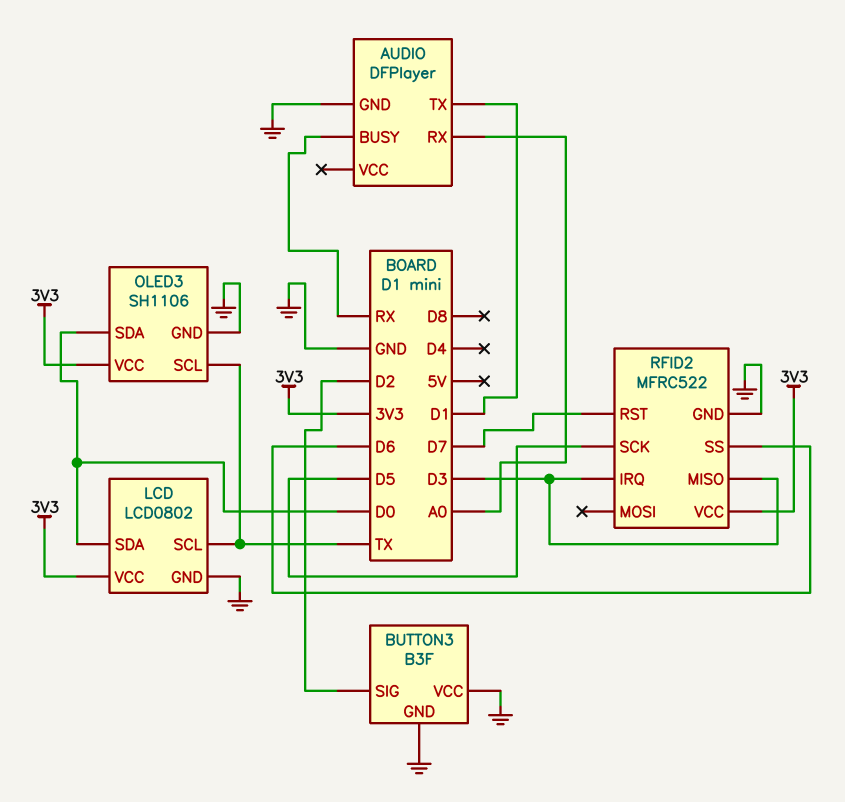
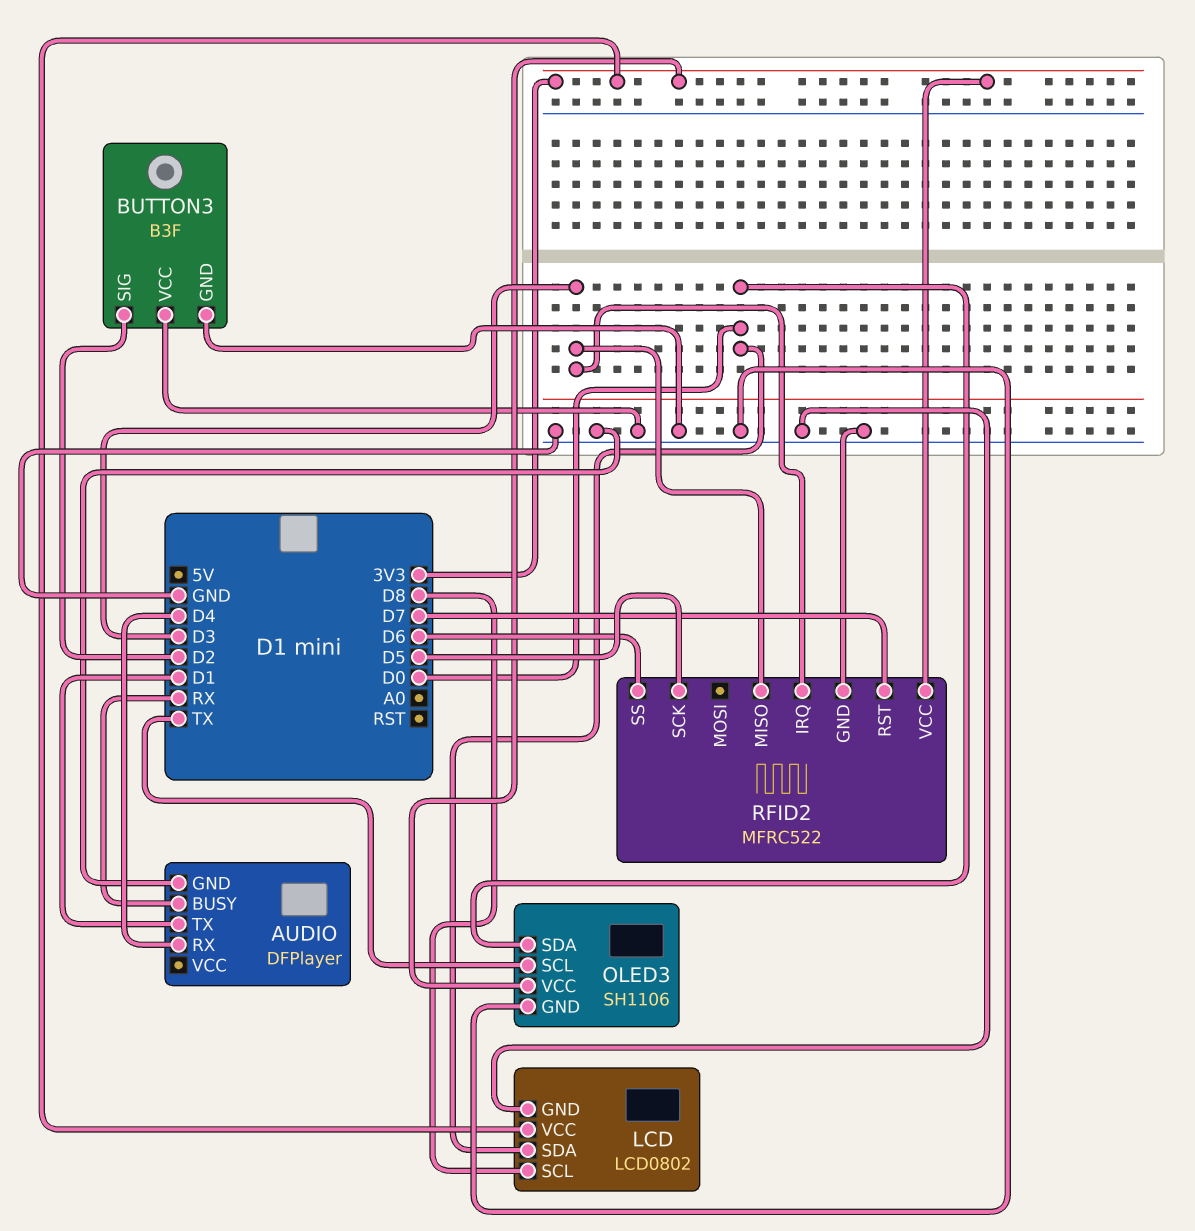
AUDIO pin RX: A0 -> D4
LCD pin SCL: TX -> D8

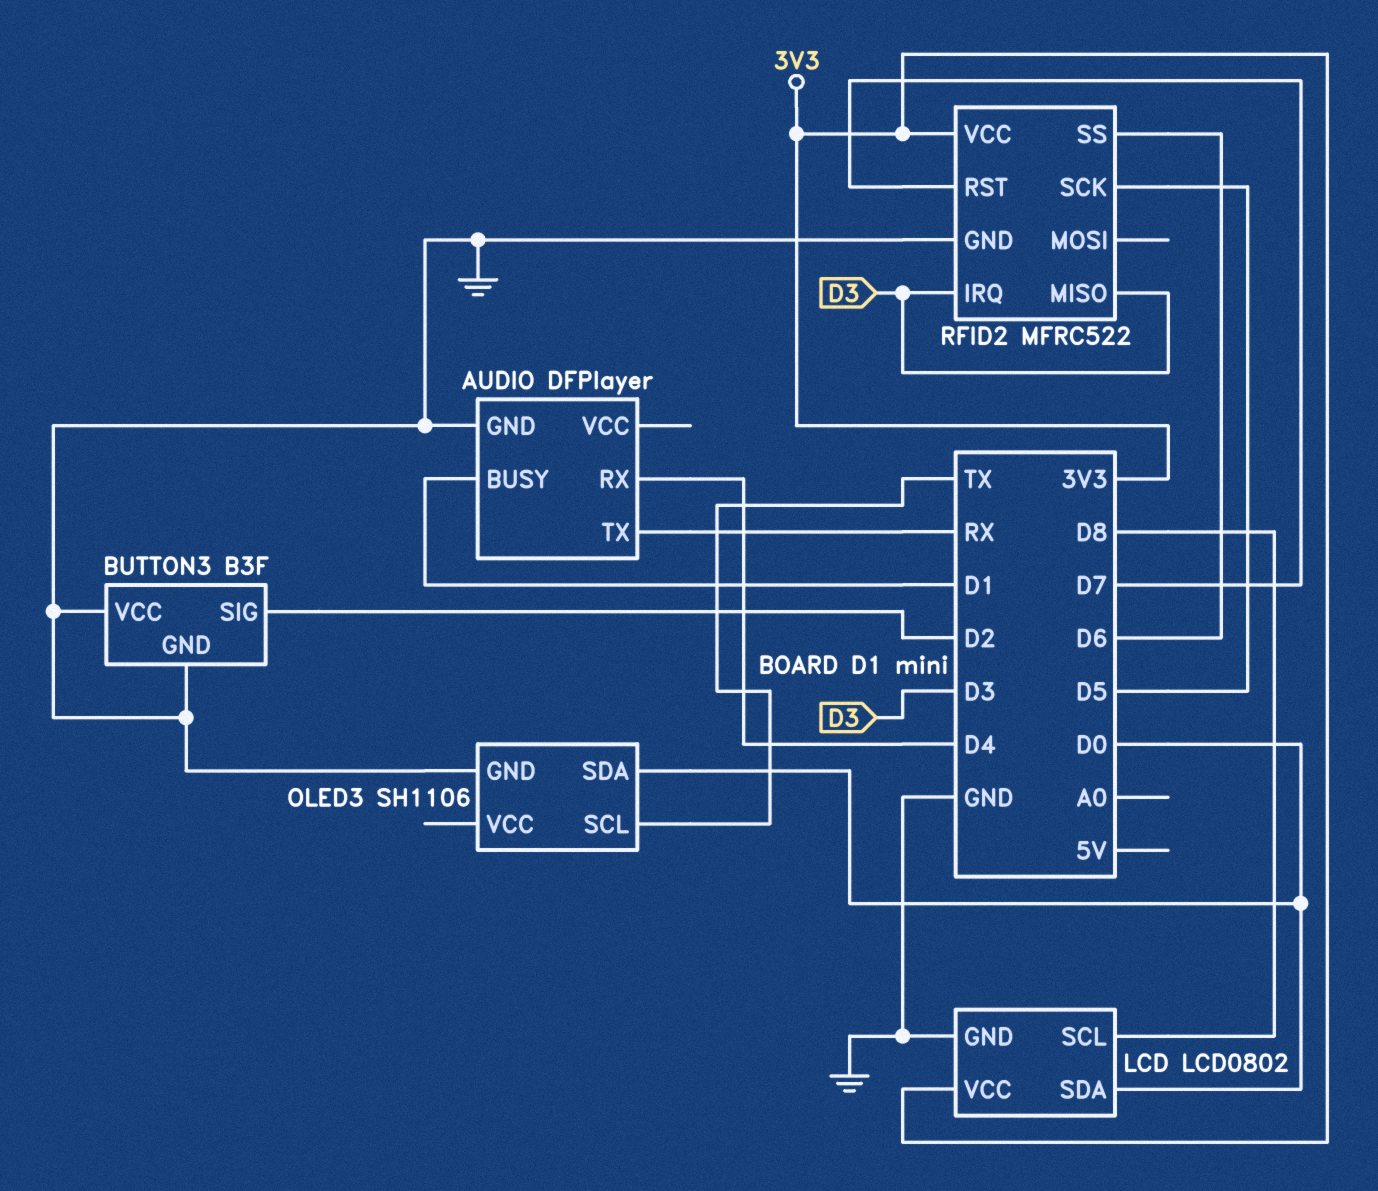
AUDIO pin BUSY: RX -> D1
AUDIO pin TX: D1 -> RX
OLED3 pin VCC: 3V3 -> none

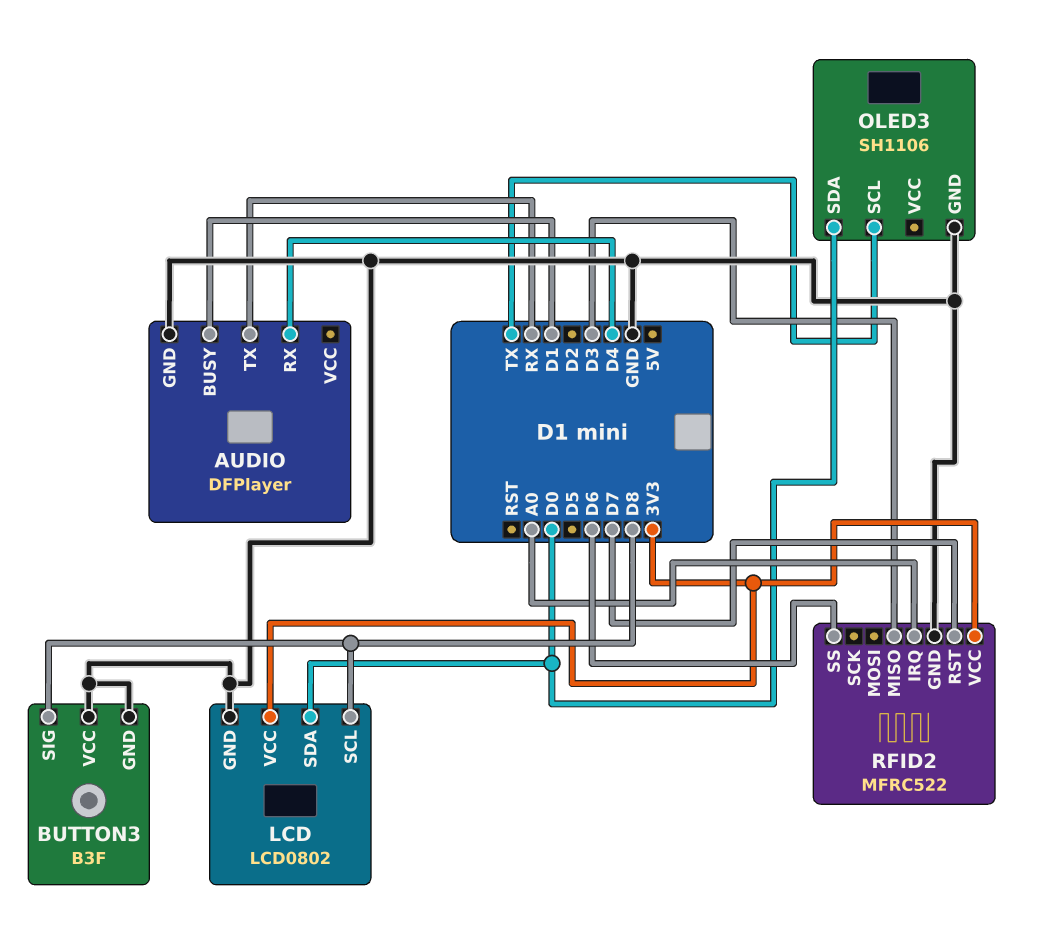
BUTTON3 pin SIG: D2 -> D8
RFID2 pin IRQ: D3 -> A0
RFID2 pin SCK: D5 -> none

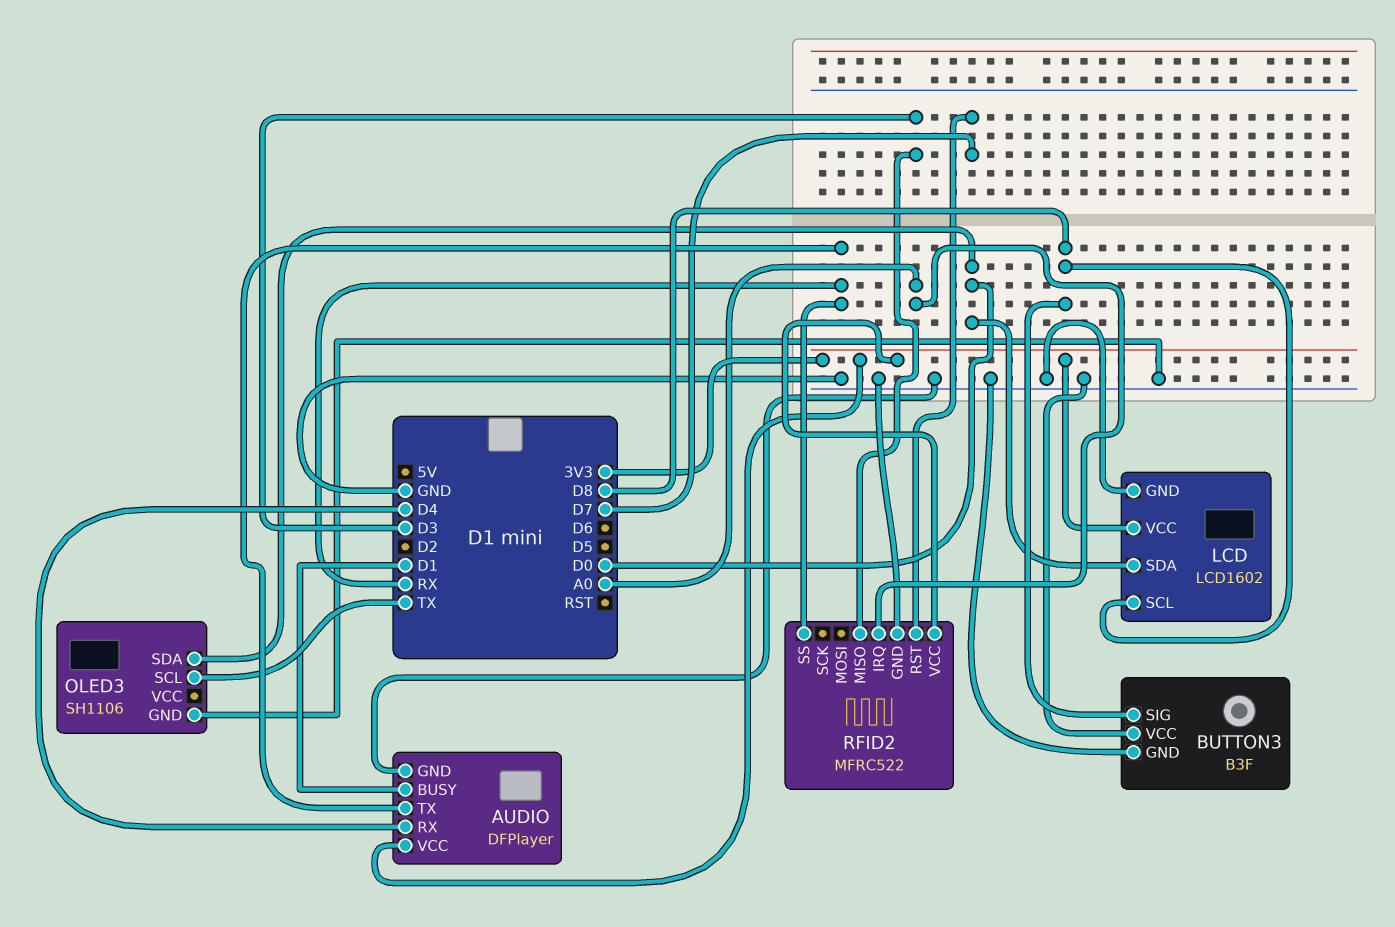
AUDIO pin VCC: none -> 3V3
LCD: LCD0802 -> LCD1602
RFID2 pin SS: D6 -> RX

